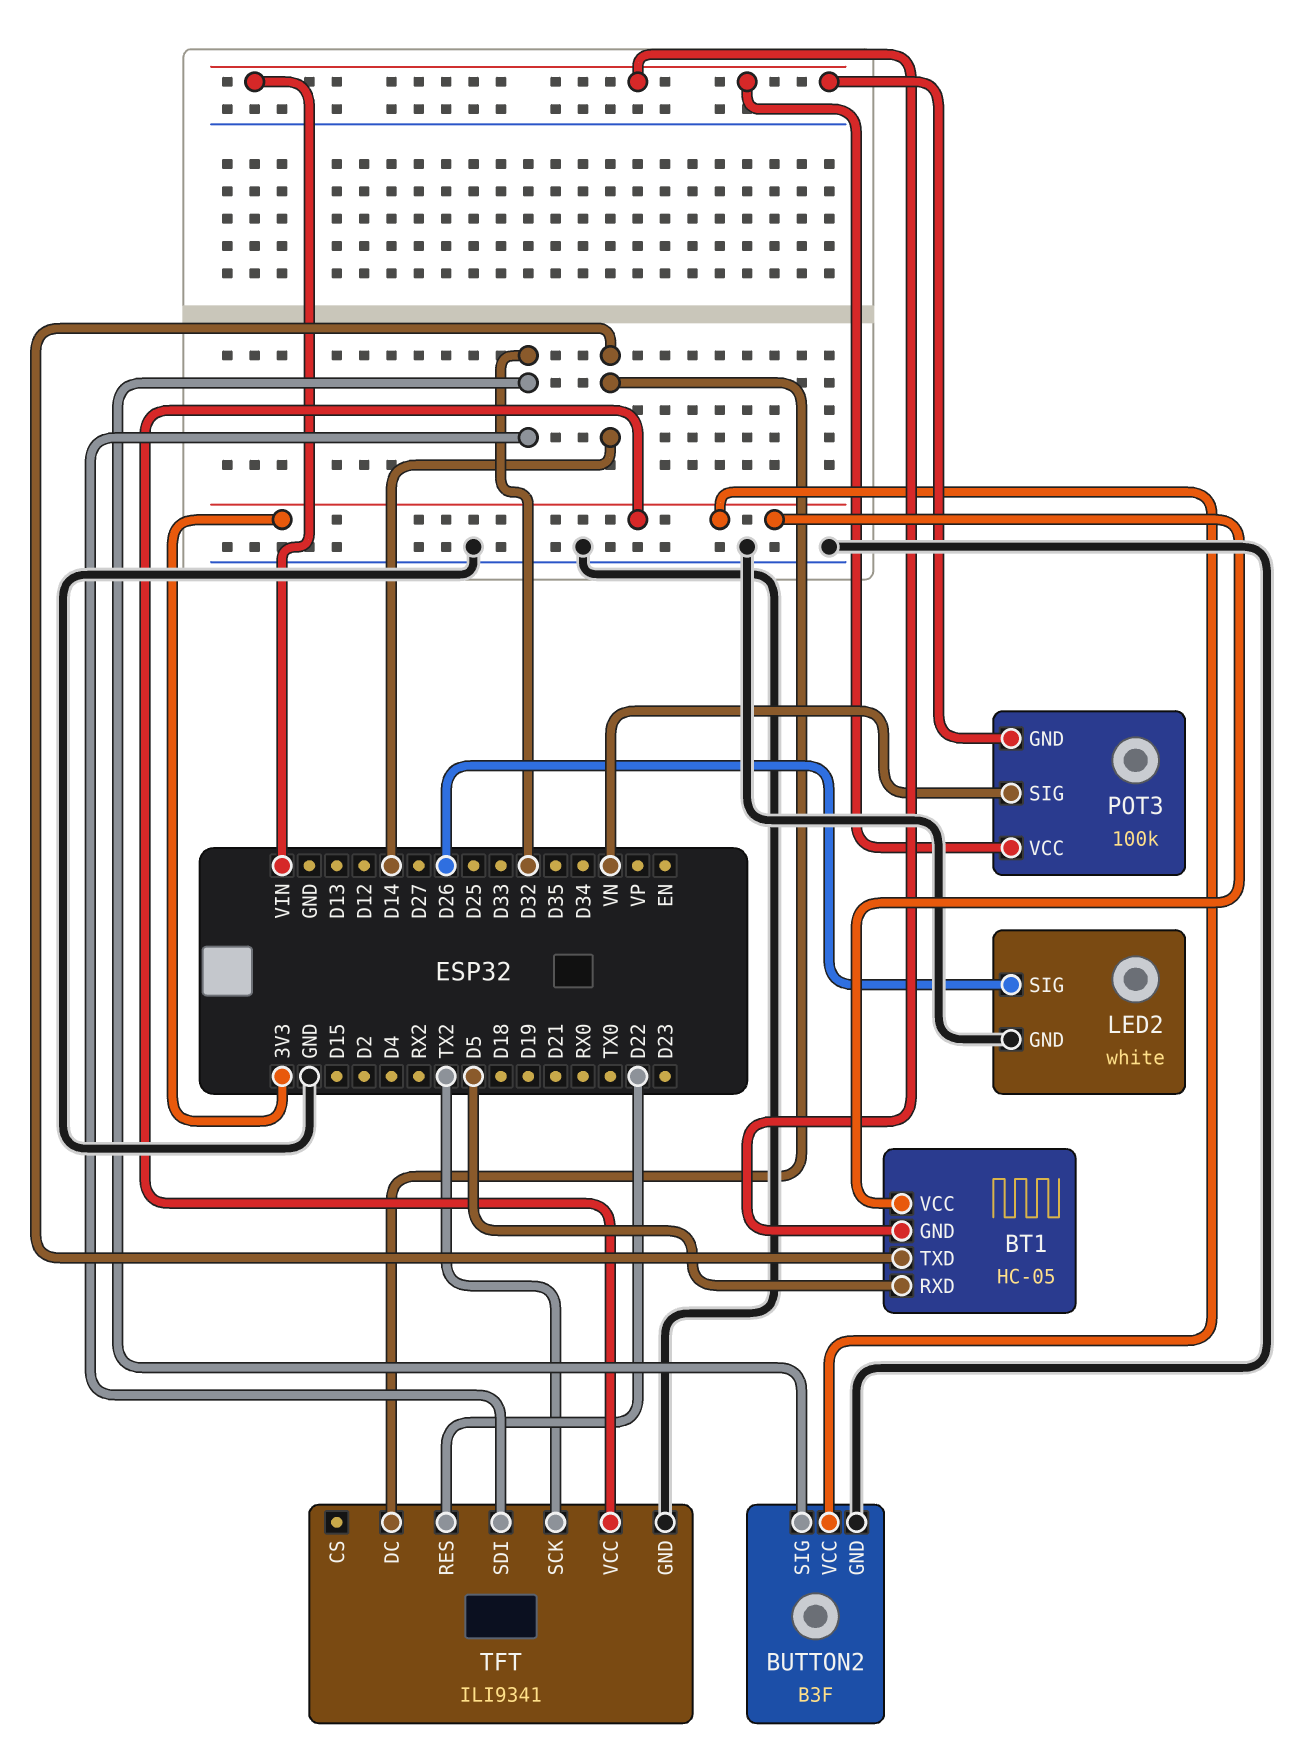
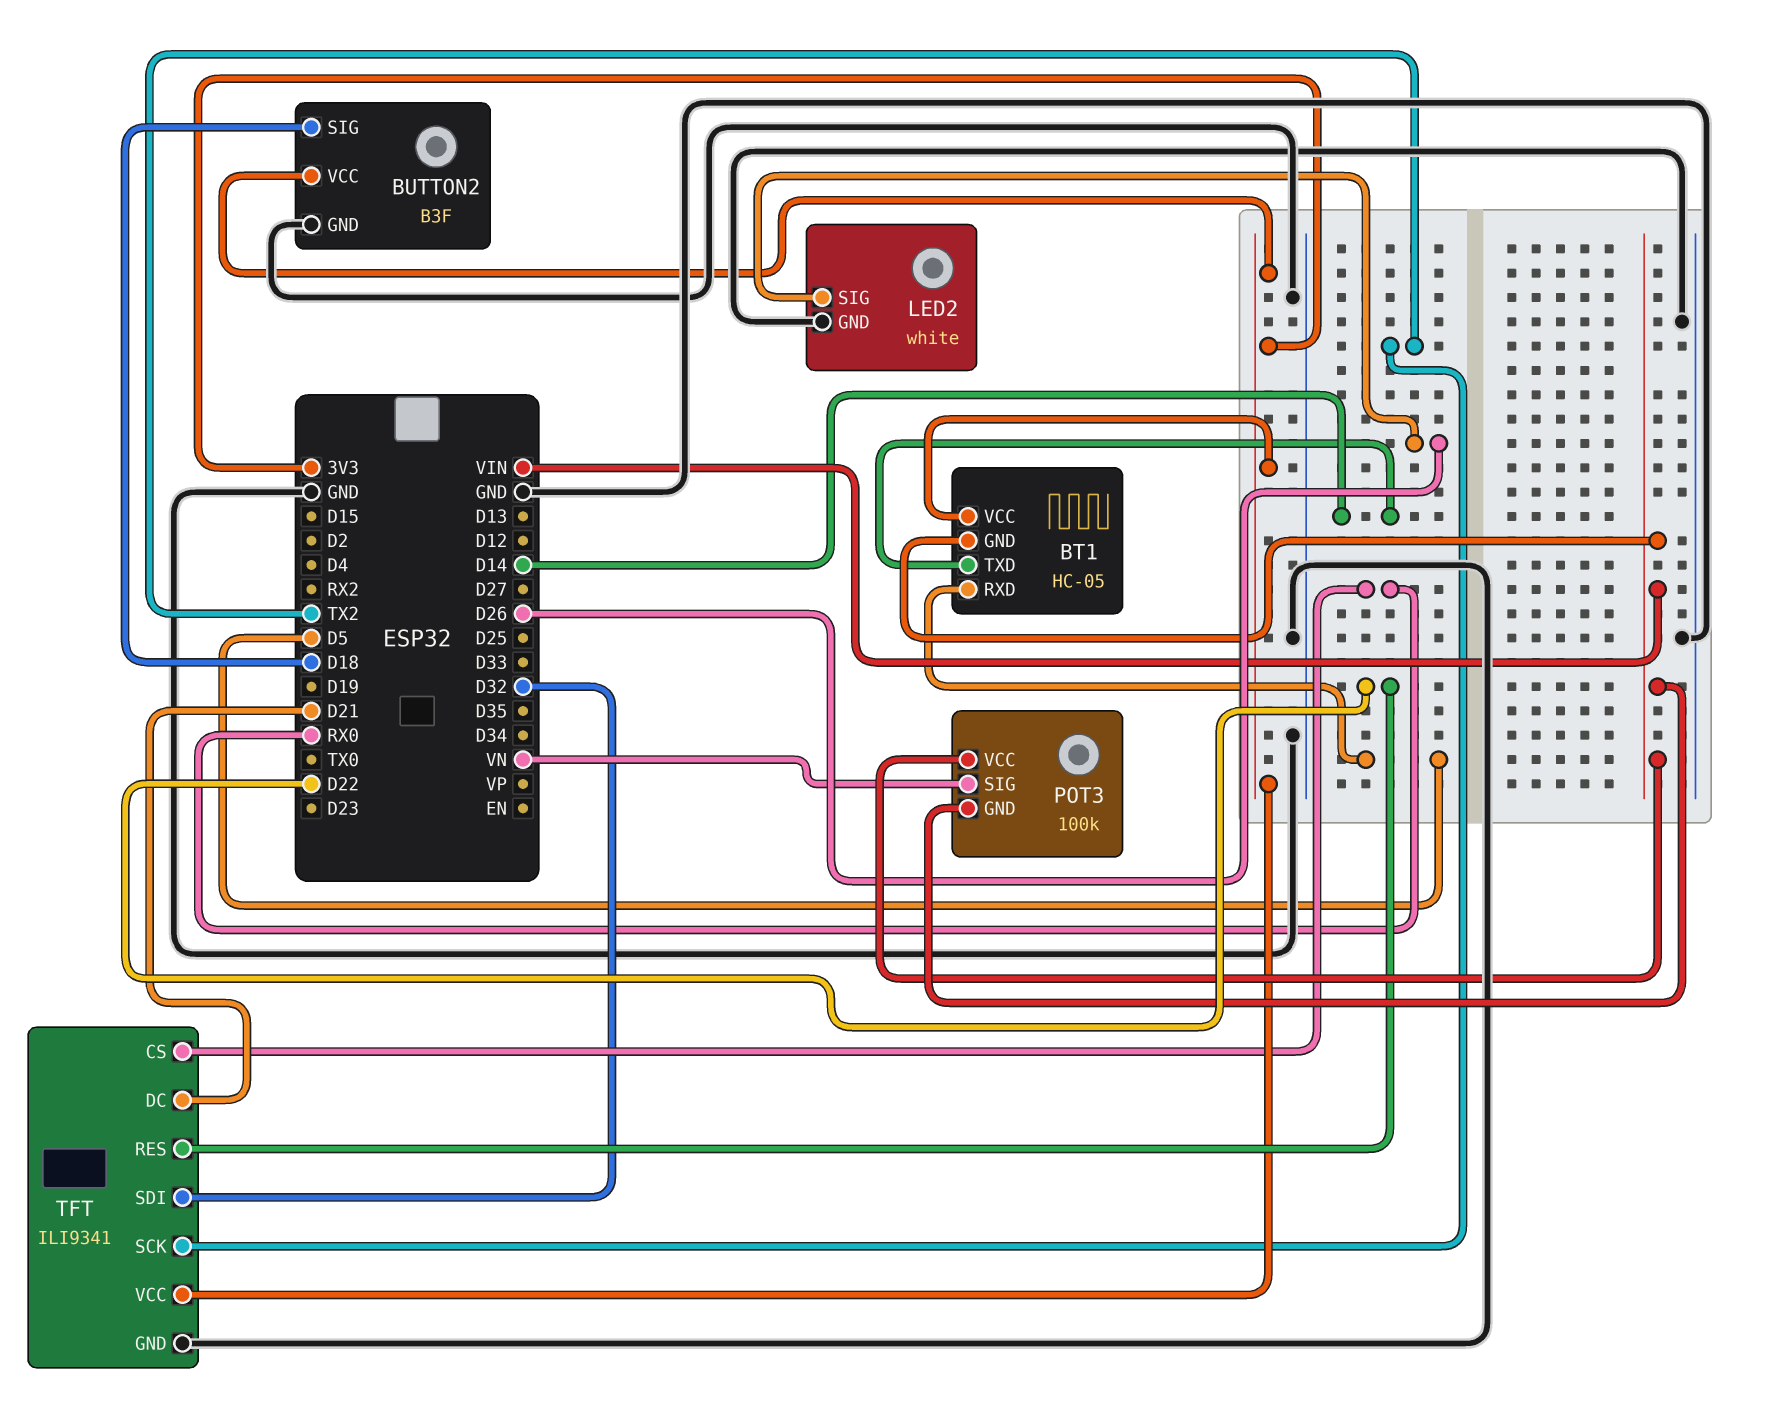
BUTTON2 pin SIG: D32 -> D18
TFT pin CS: none -> RX0
TFT pin DC: D14 -> D21

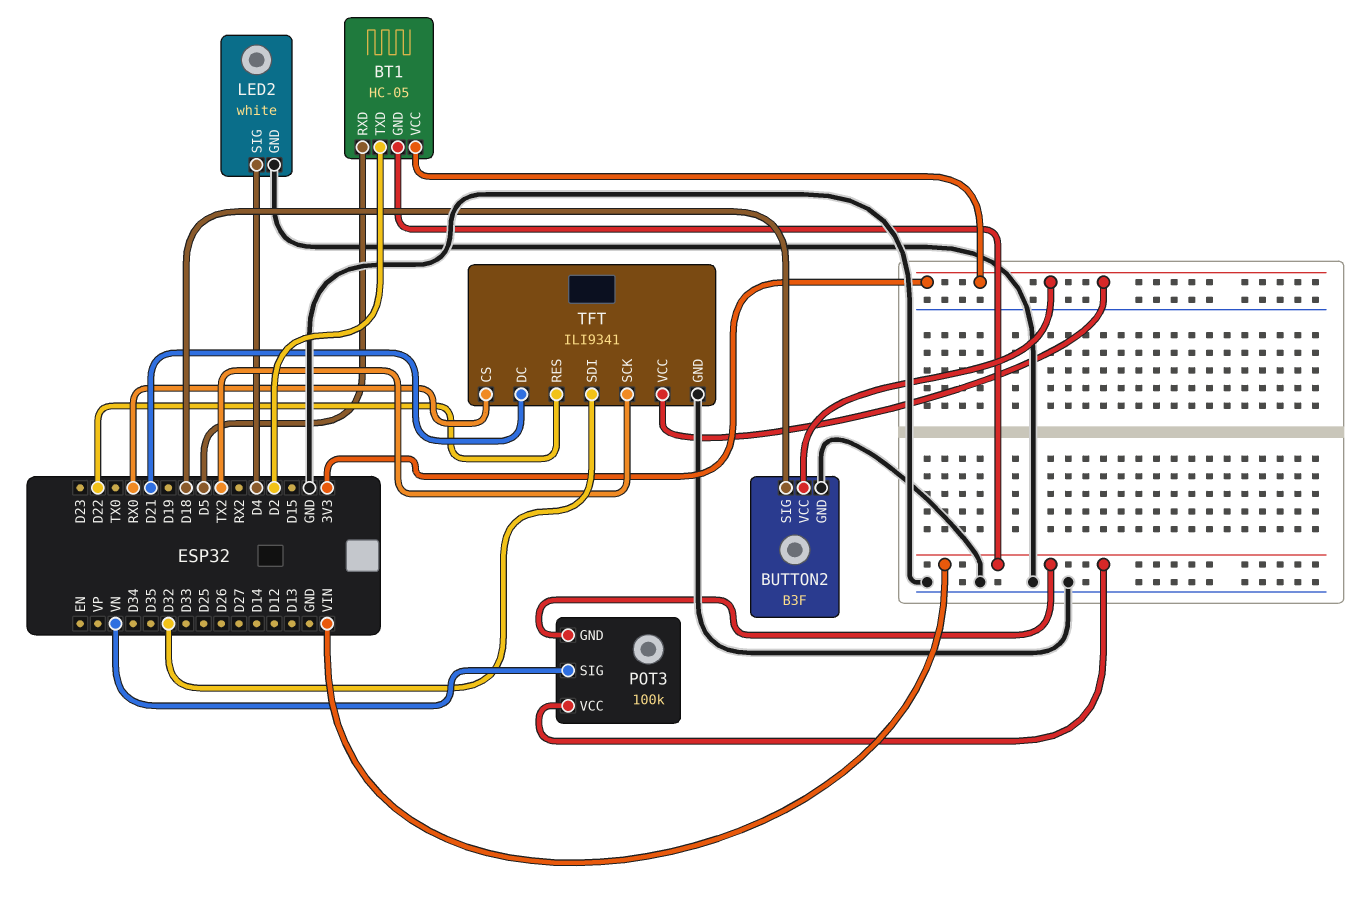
BT1 pin TXD: D14 -> D2
LED2 pin SIG: D26 -> D4

